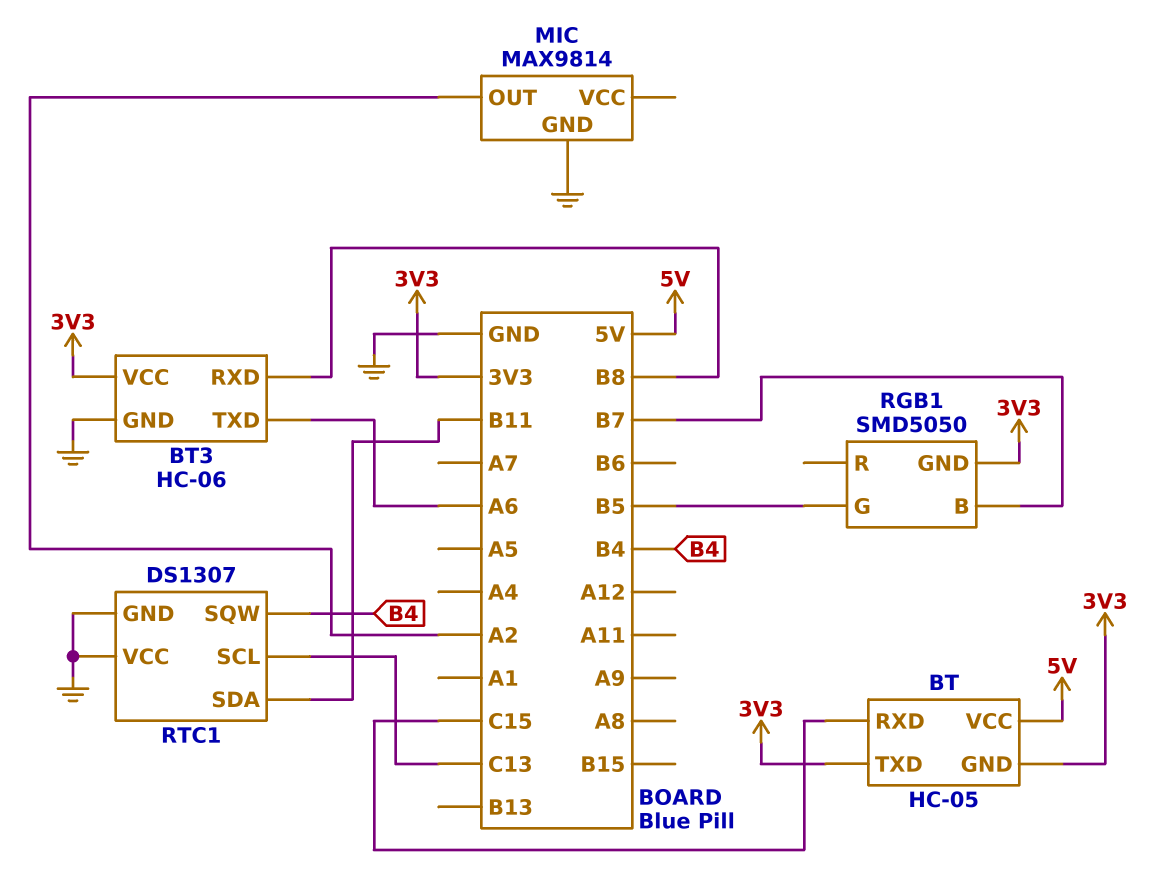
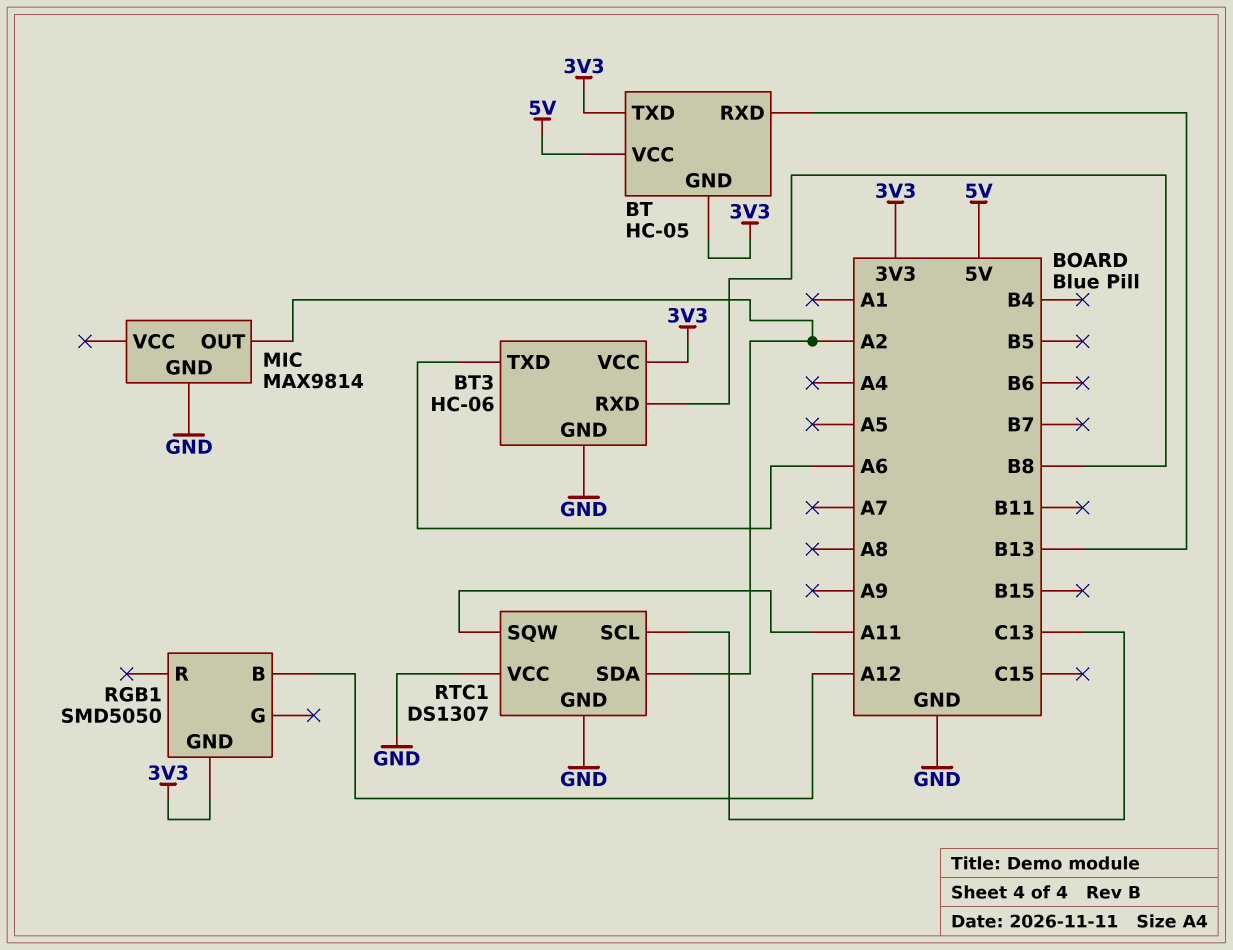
BT pin RXD: C15 -> B13
RGB1 pin B: B7 -> A12
RGB1 pin G: B5 -> none
RTC1 pin SDA: B11 -> A2
RTC1 pin SQW: B4 -> A11

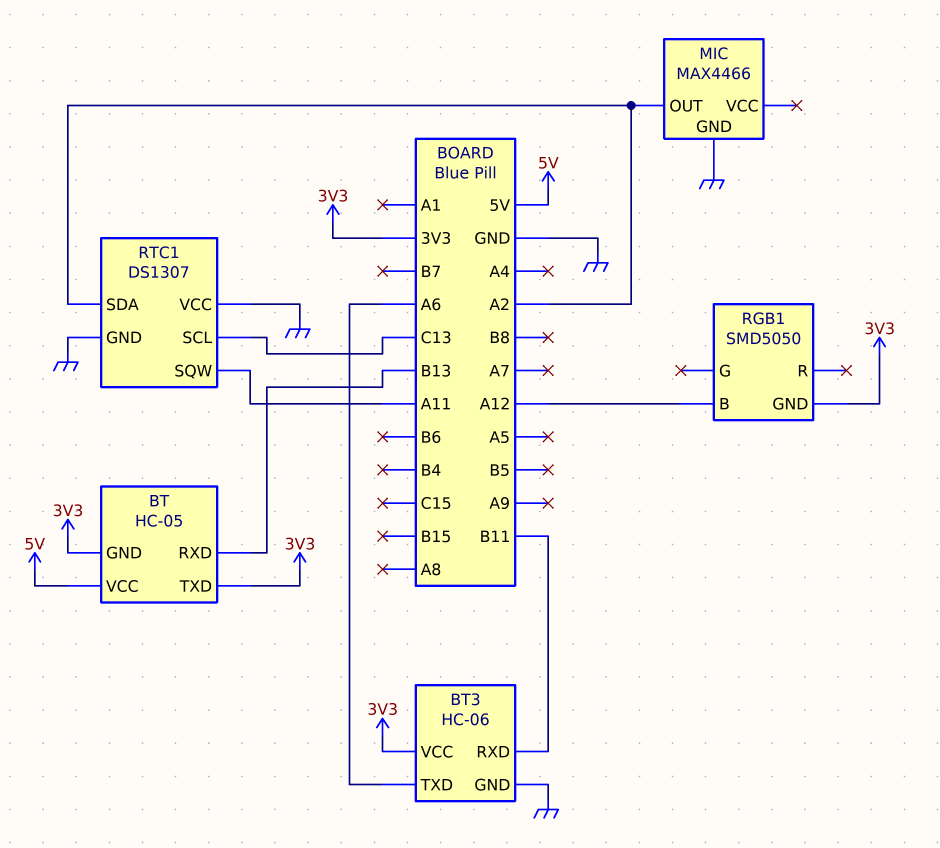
BT3 pin RXD: B8 -> B11
MIC: MAX9814 -> MAX4466

